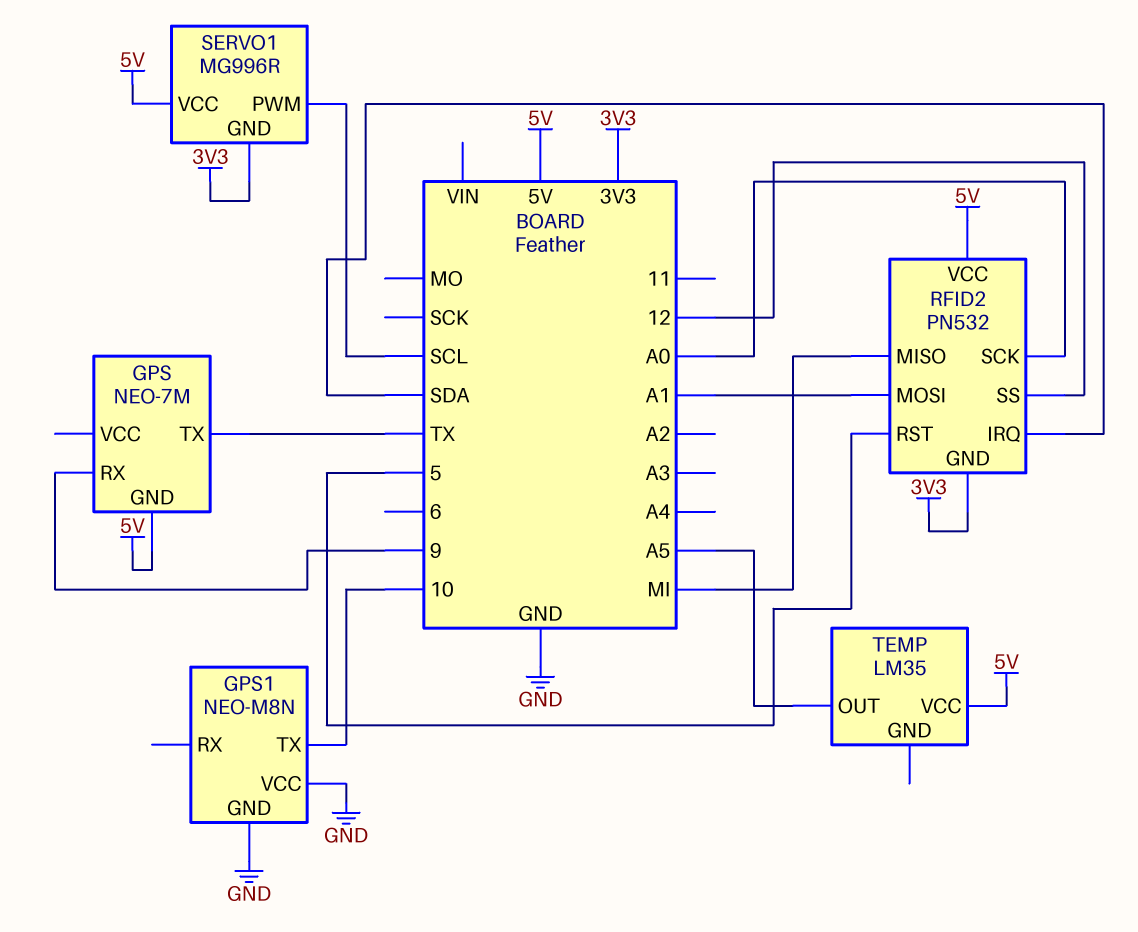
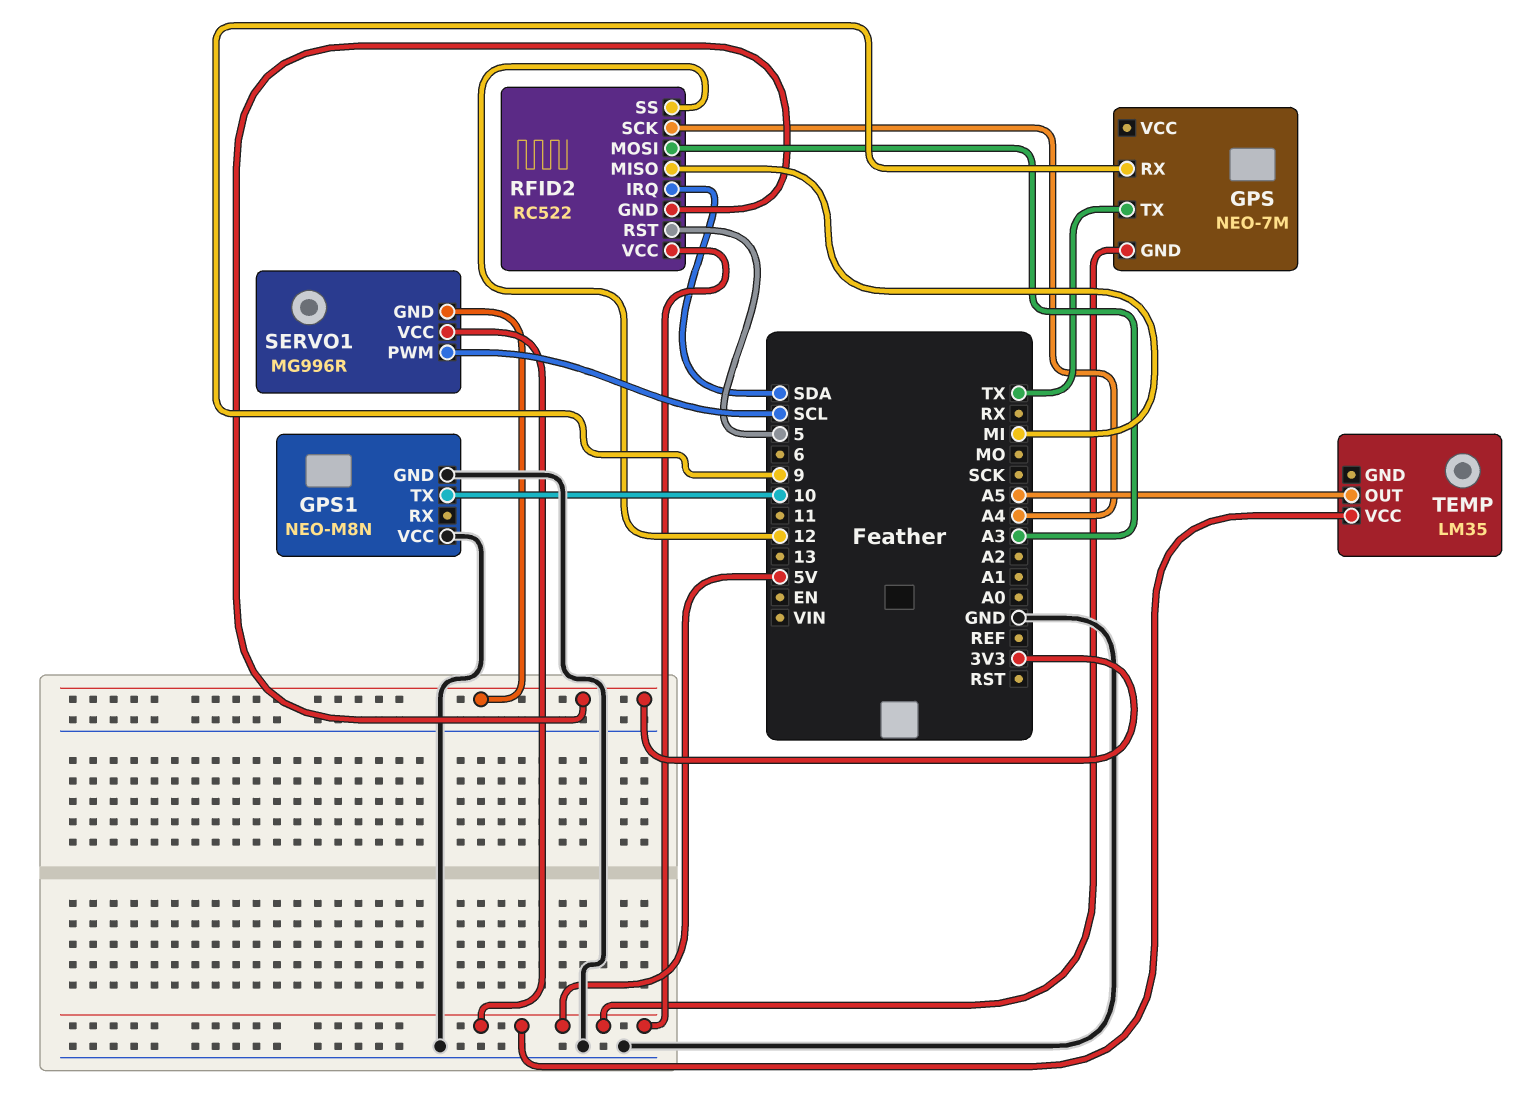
RFID2: PN532 -> RC522
RFID2 pin MOSI: A1 -> A3
RFID2 pin SCK: A0 -> A4

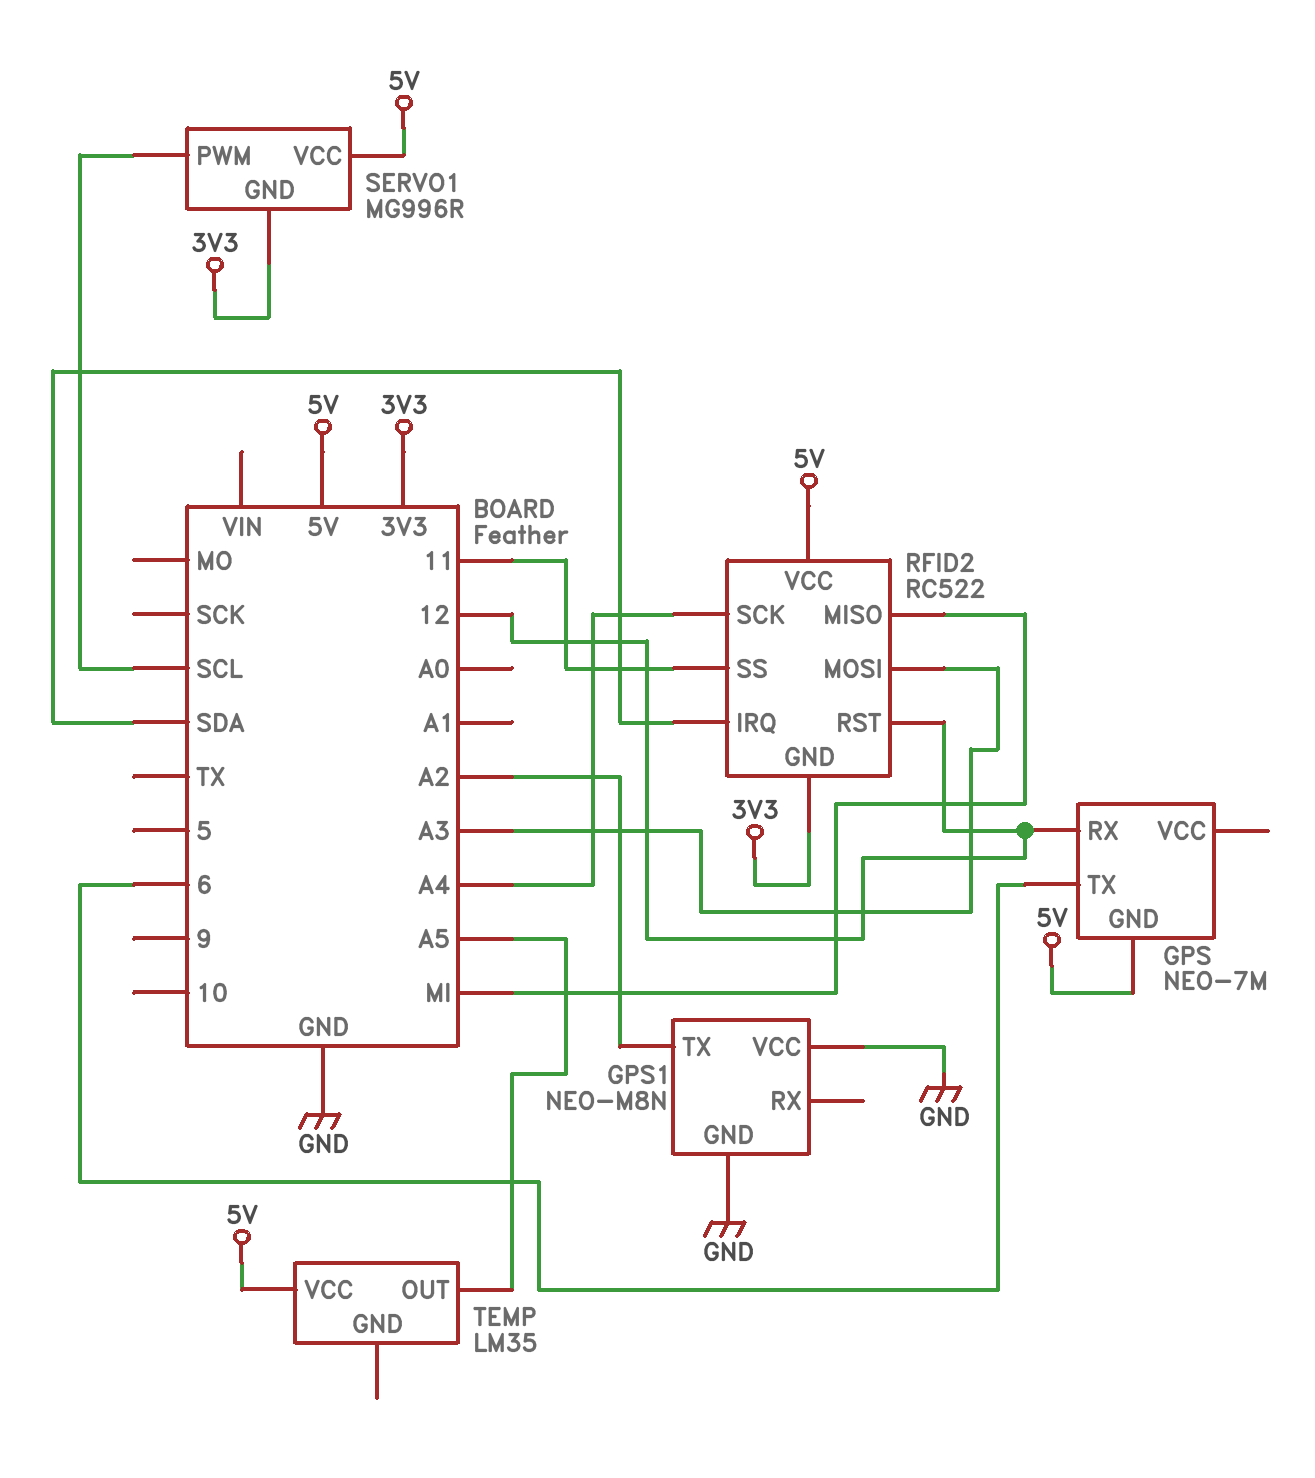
GPS pin RX: 9 -> 12
GPS pin TX: TX -> 6
GPS1 pin TX: 10 -> A2
RFID2 pin RST: 5 -> 12
RFID2 pin SS: 12 -> 11

